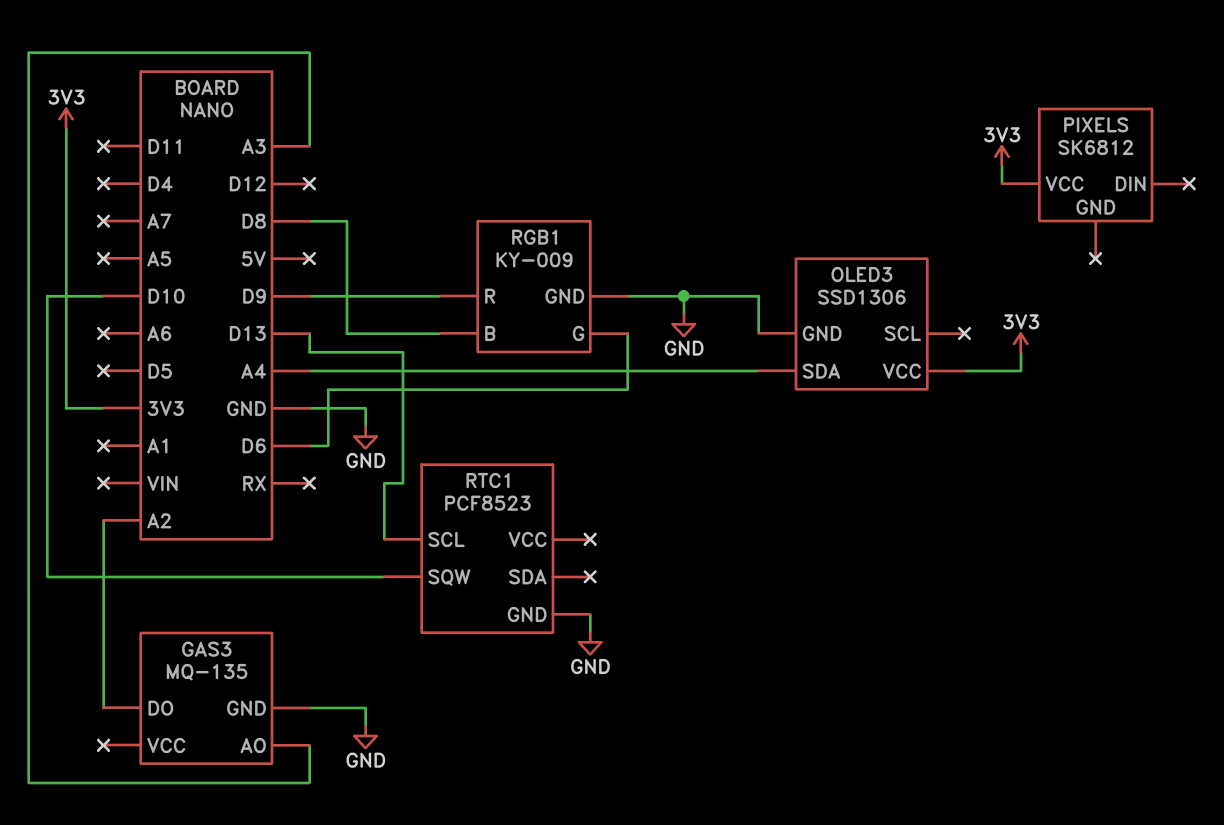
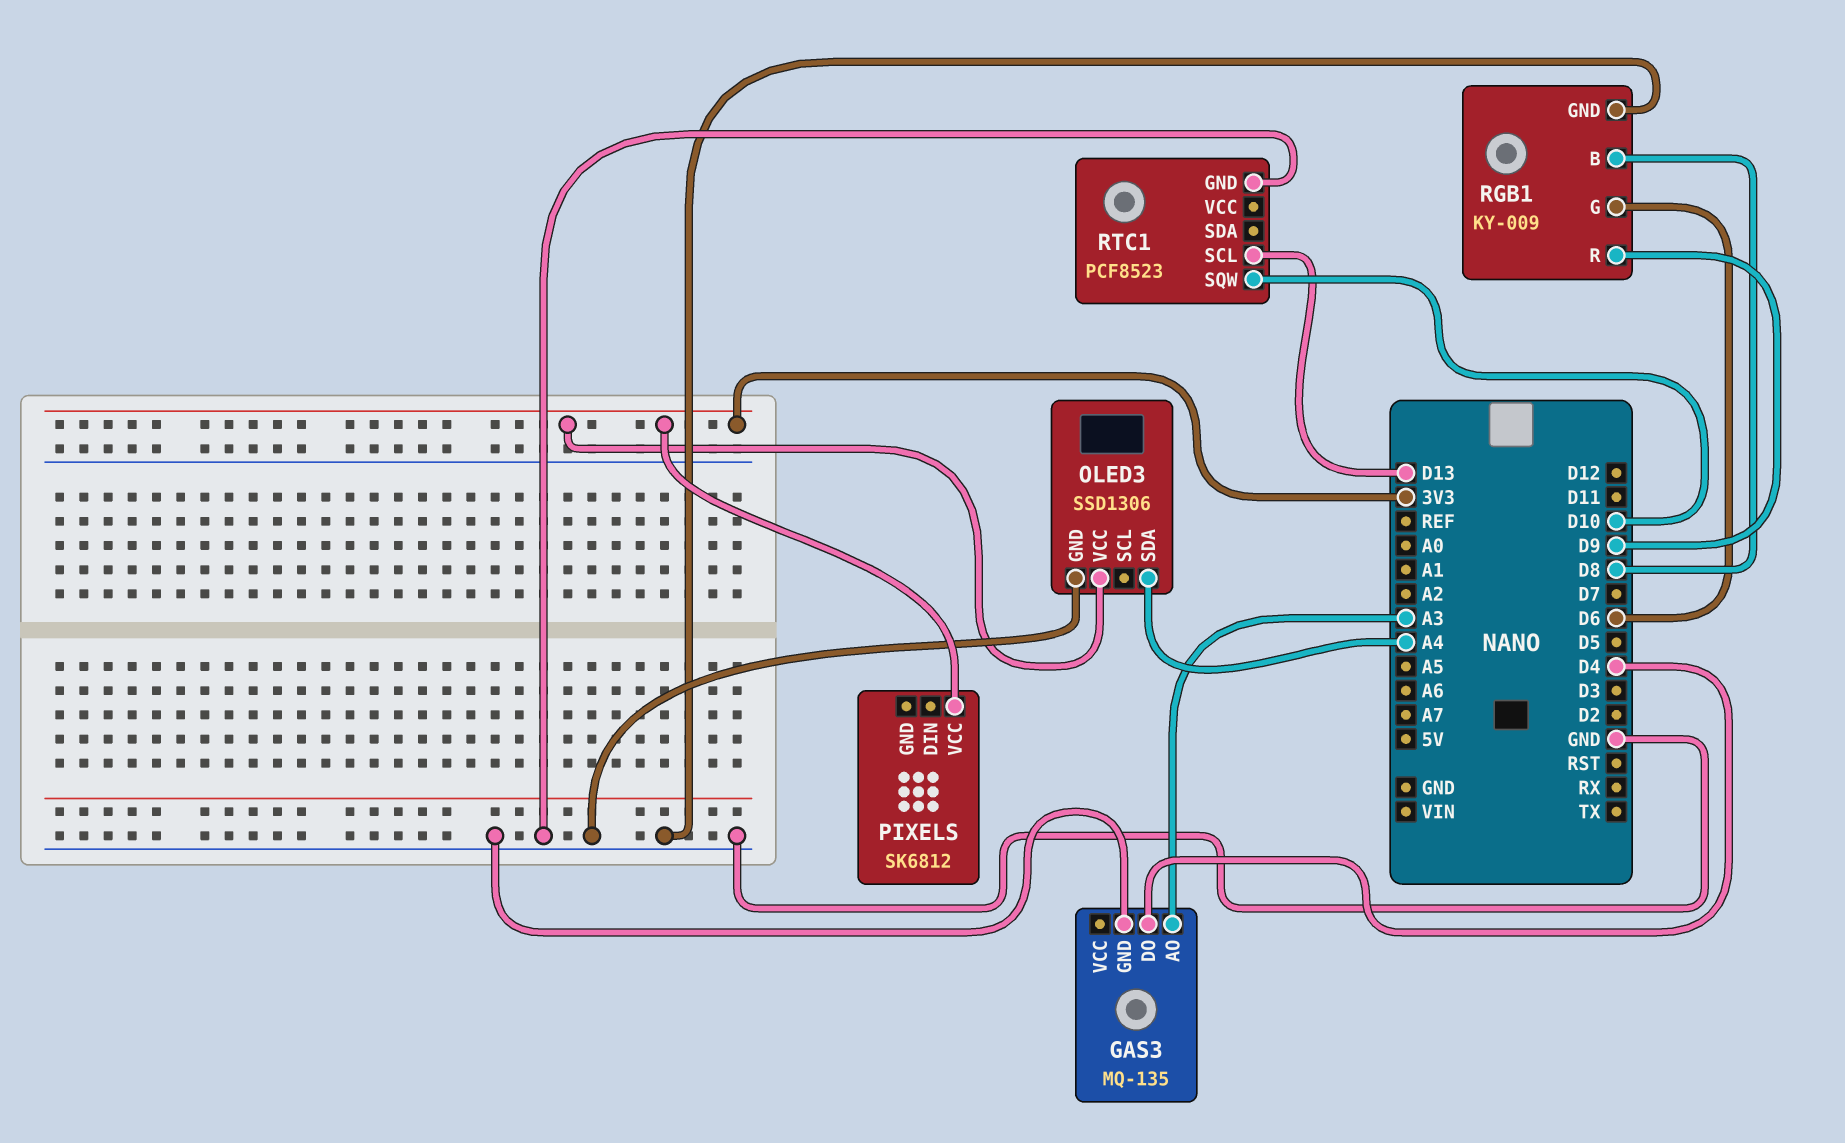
GAS3 pin DO: A2 -> D4

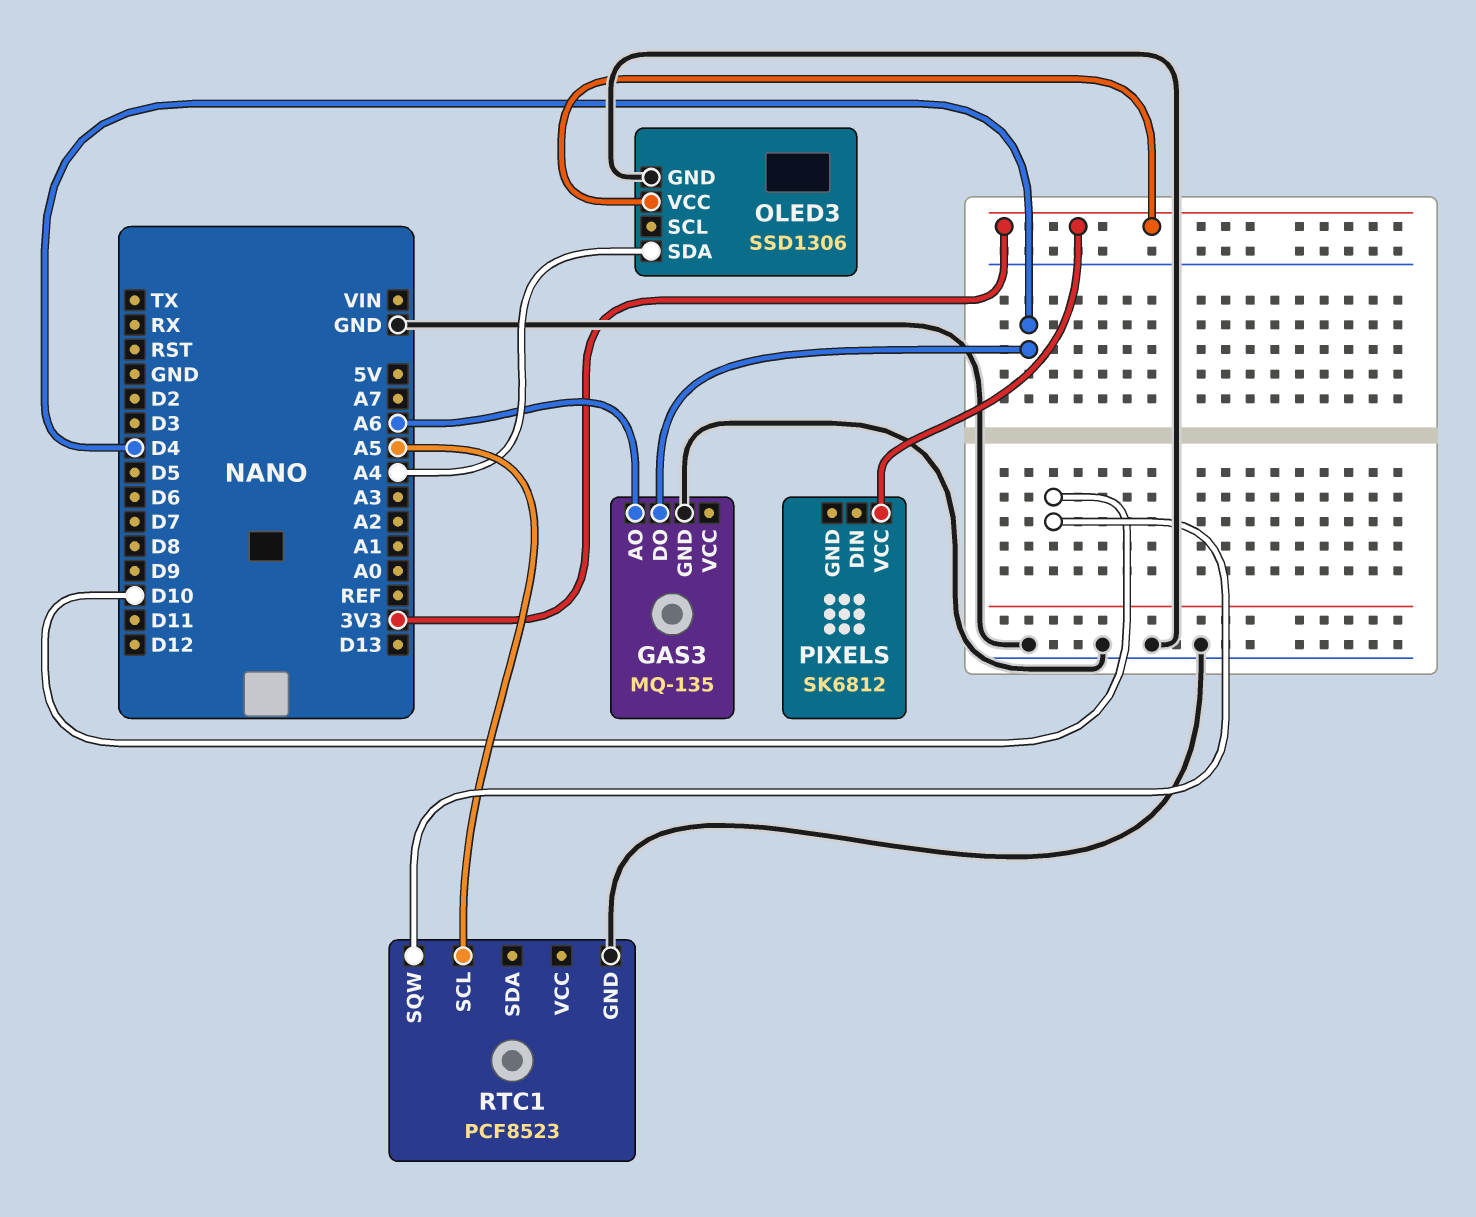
GAS3 pin AO: A3 -> A6
RGB1: KY-009 -> none
RGB1 pin B: D8 -> none
RGB1 pin G: D6 -> none
RGB1 pin GND: GND -> none
RGB1 pin R: D9 -> none
RTC1 pin SCL: D13 -> A5

